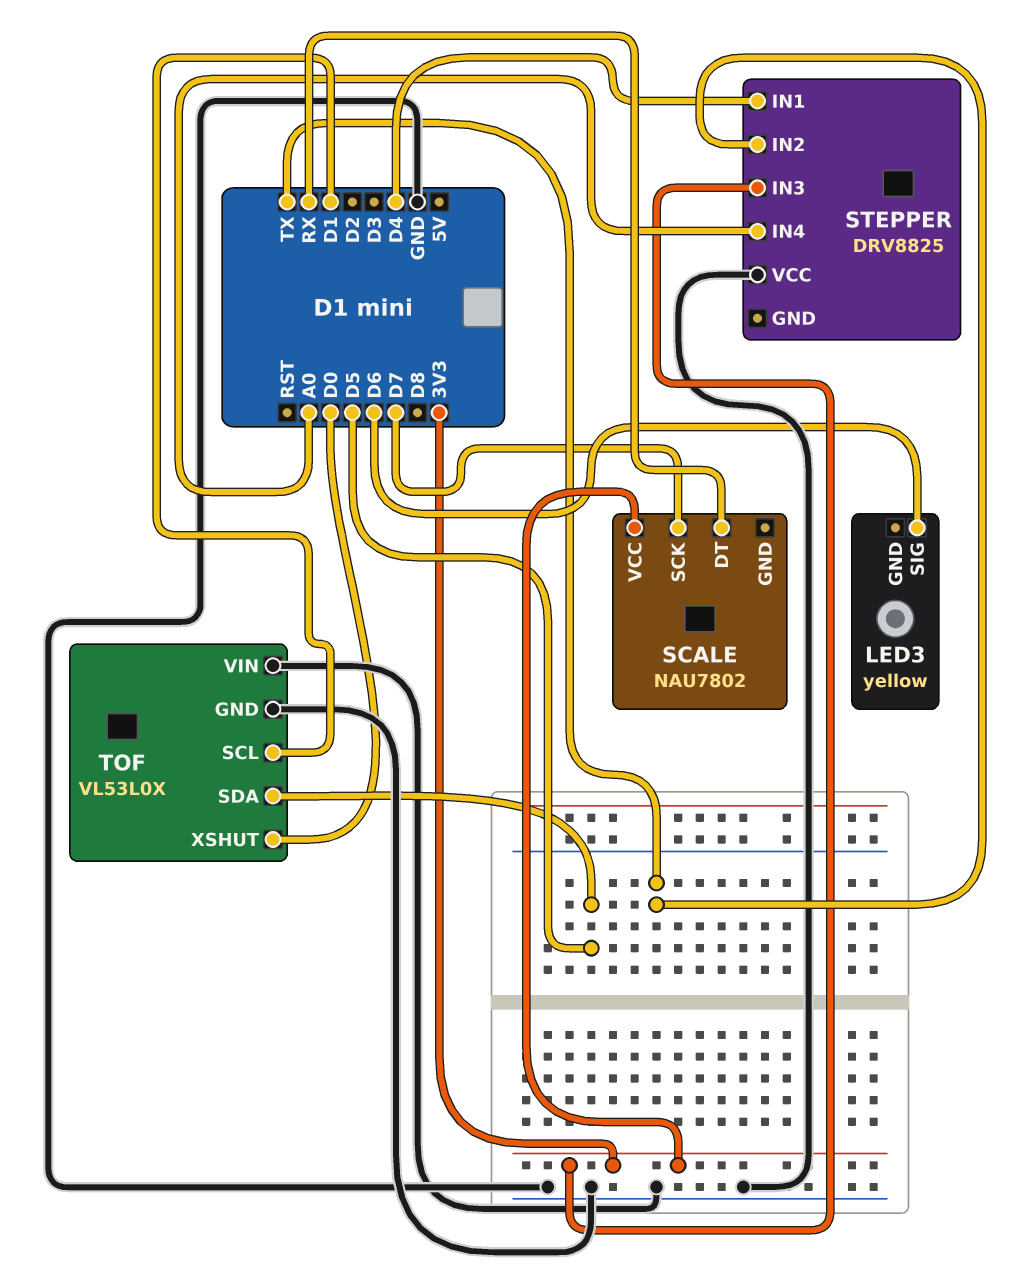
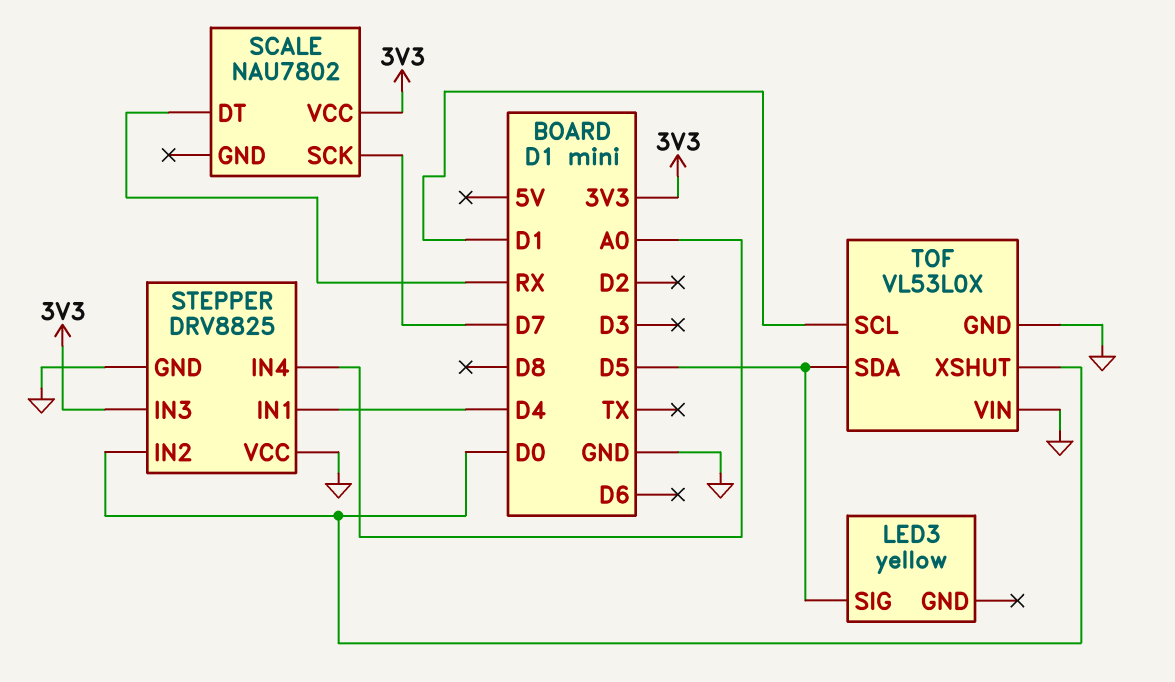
LED3 pin SIG: D6 -> D5
STEPPER pin GND: none -> GND
STEPPER pin IN2: TX -> D0

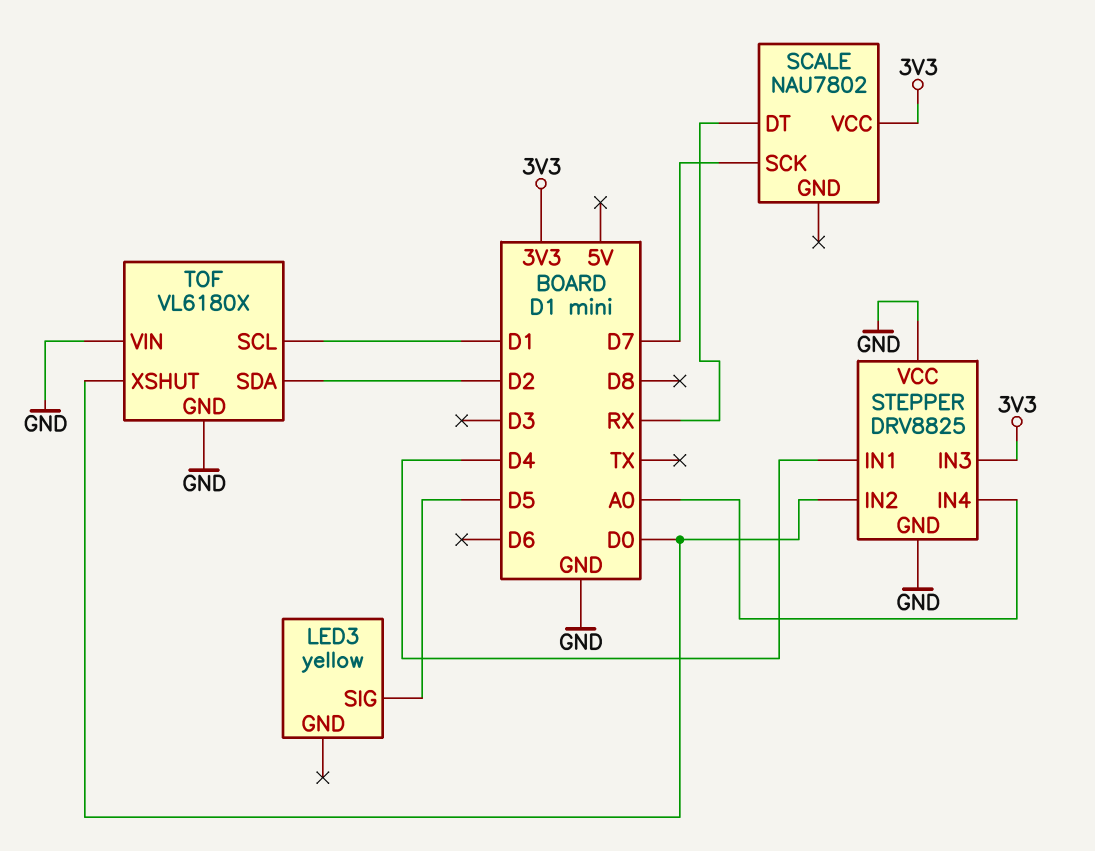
TOF: VL53L0X -> VL6180X
TOF pin SDA: D5 -> D2

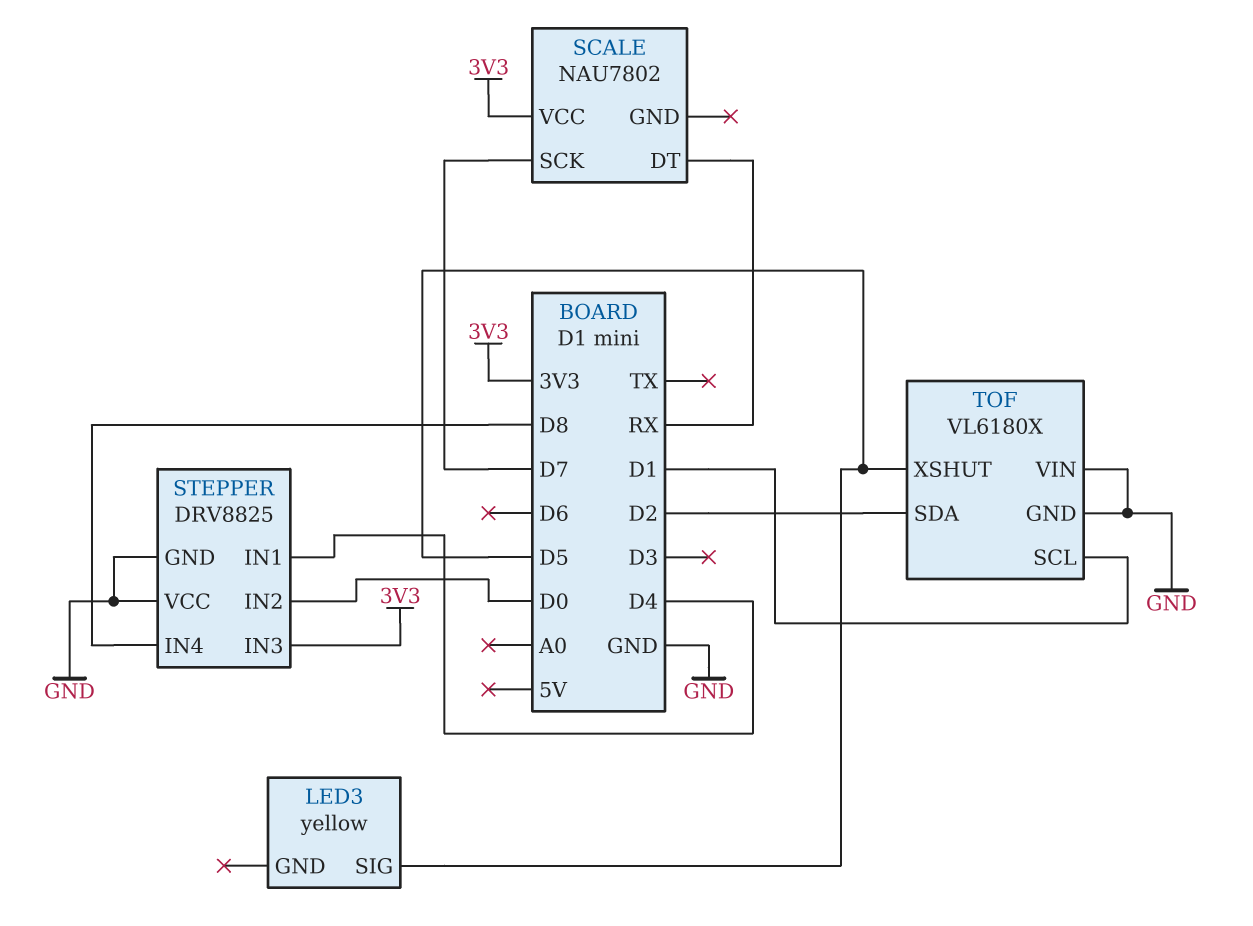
STEPPER pin IN4: A0 -> D8
TOF pin XSHUT: D0 -> D5

